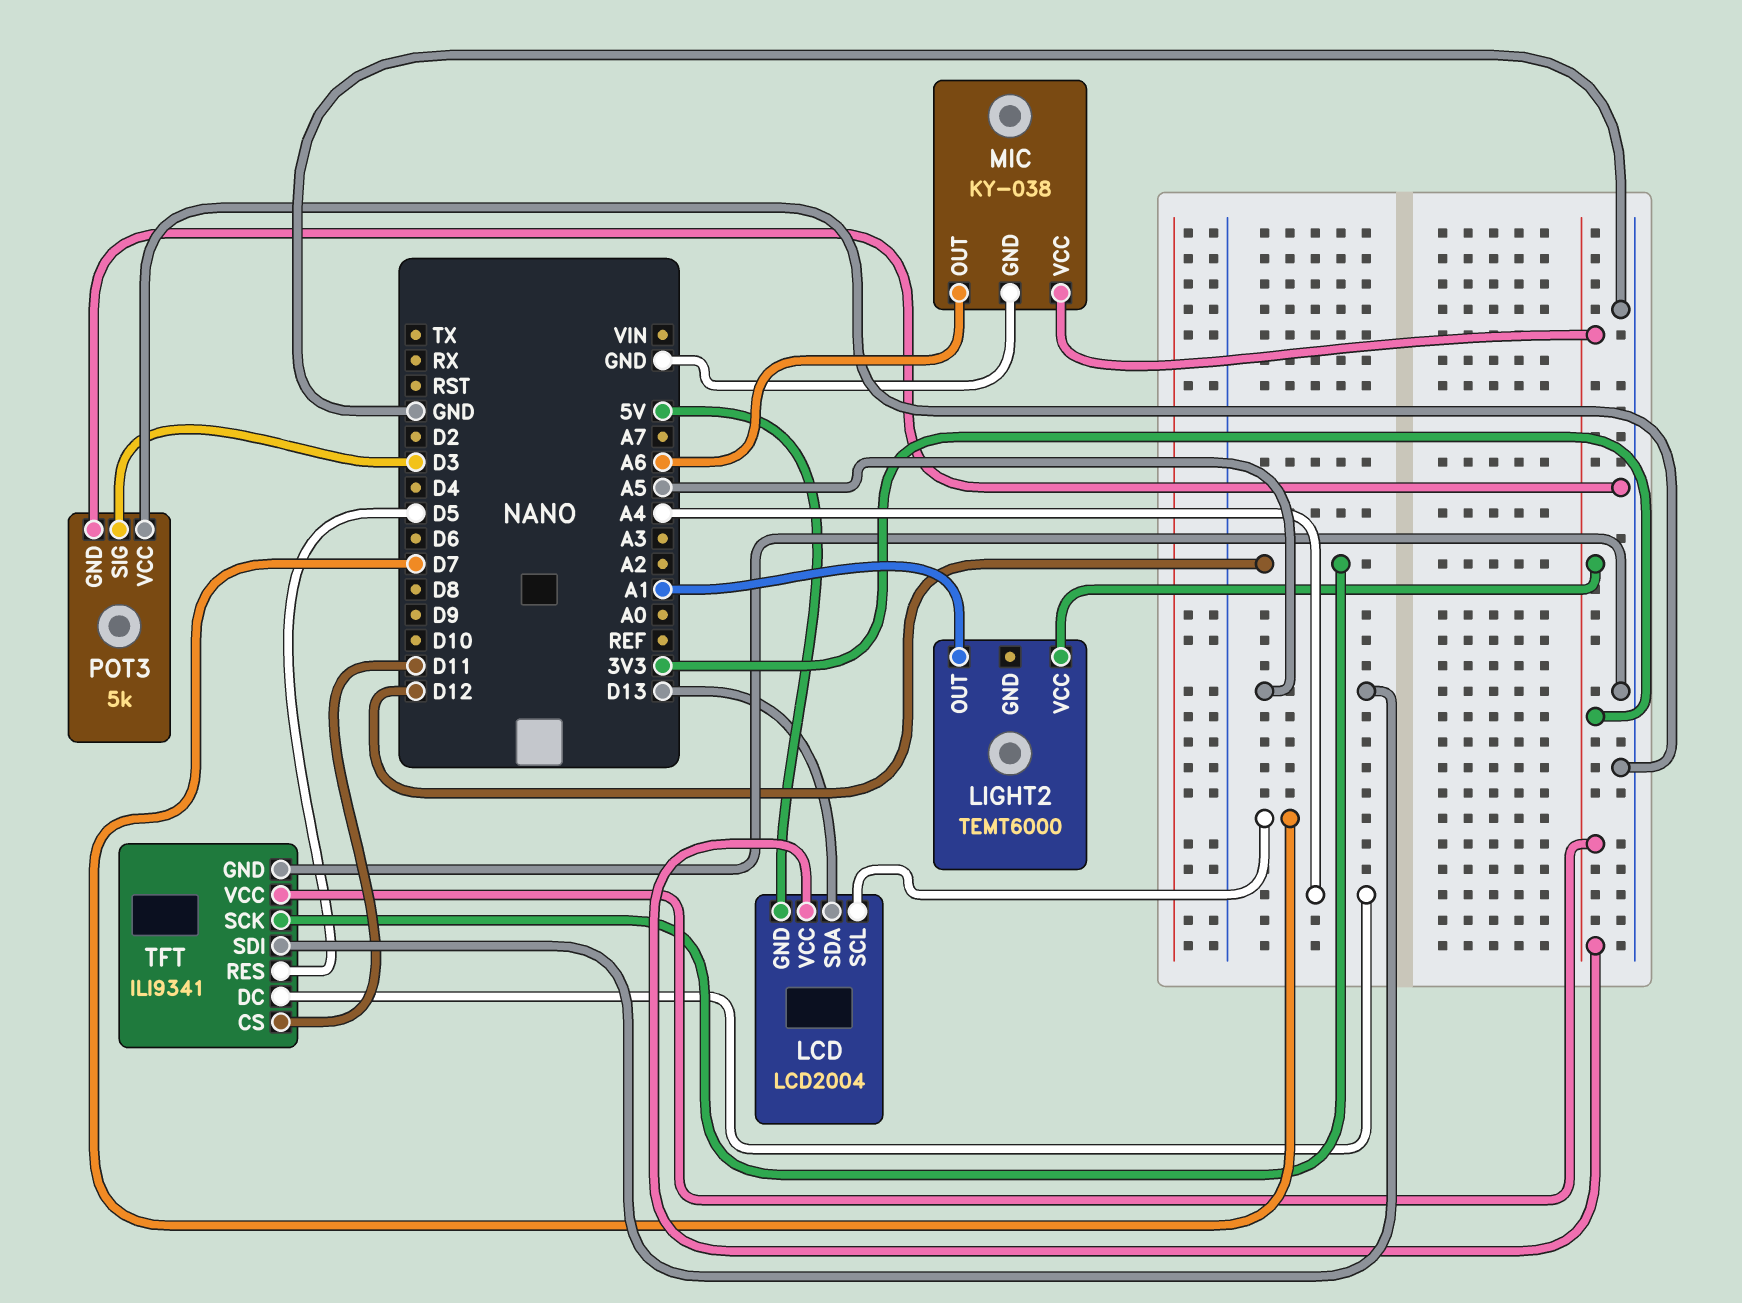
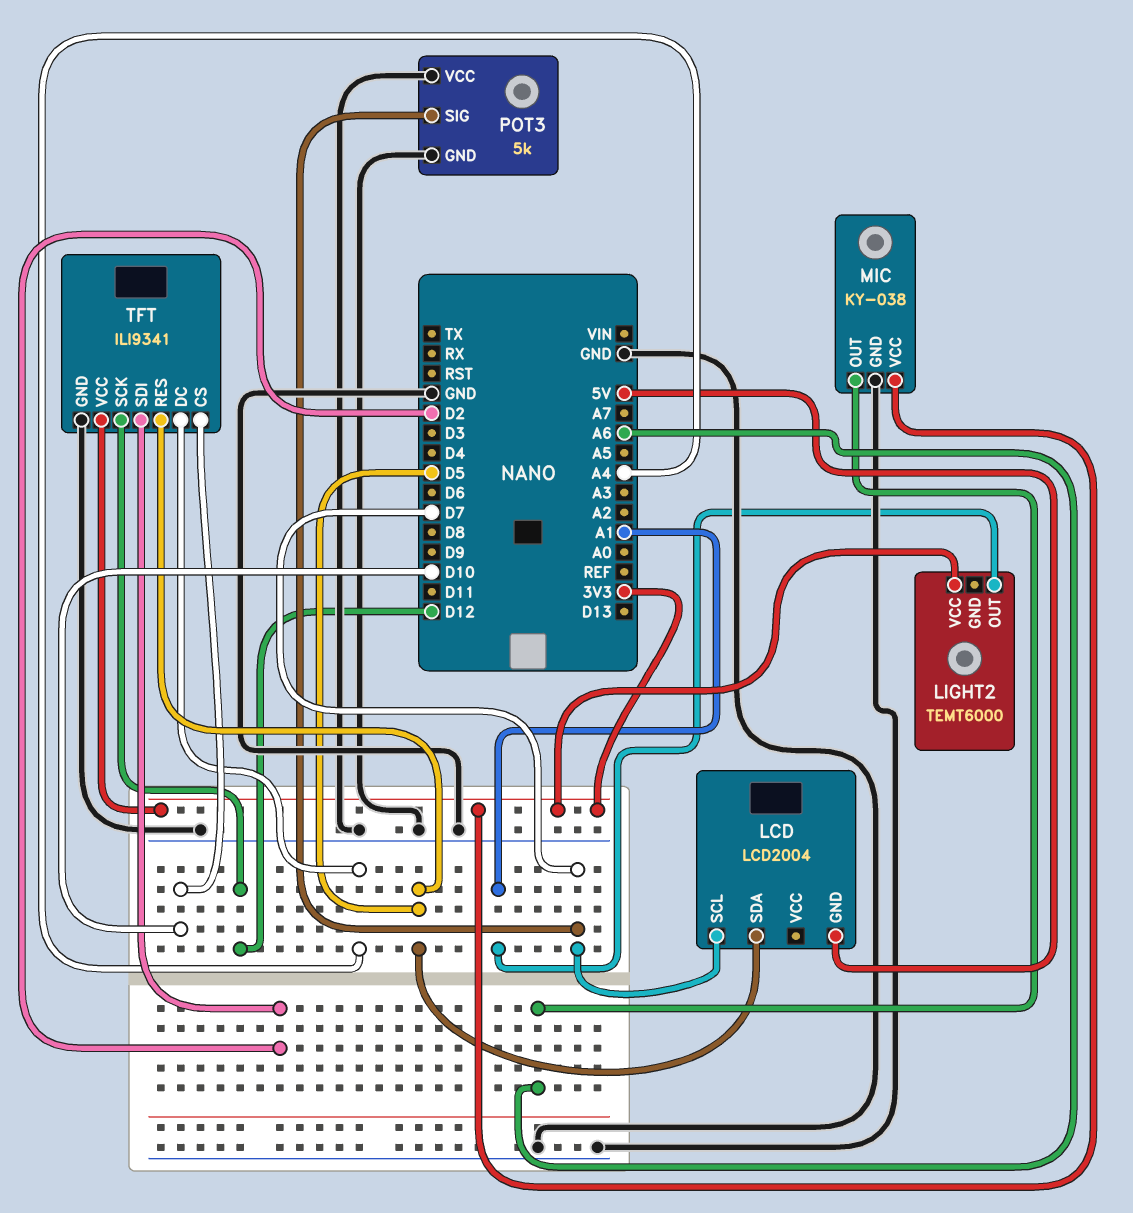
LCD pin SDA: D13 -> D5
LCD pin VCC: 3V3 -> none
POT3 pin SIG: D3 -> D7
TFT pin CS: D11 -> D10
TFT pin SDI: A5 -> D2

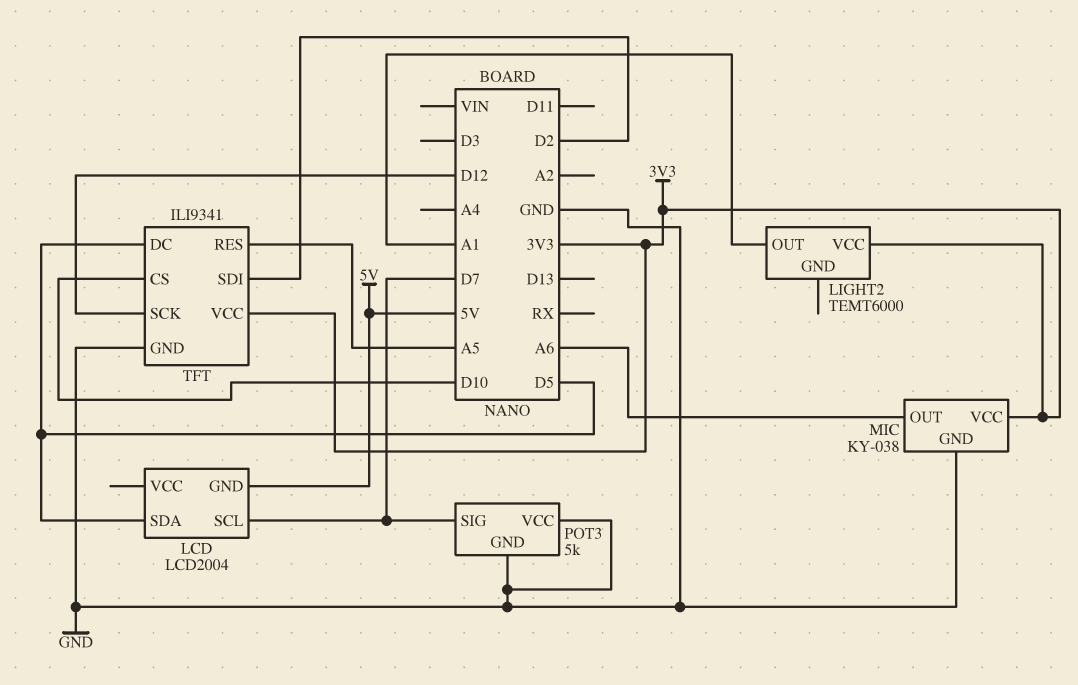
TFT pin DC: A4 -> D5
TFT pin RES: D5 -> A5

